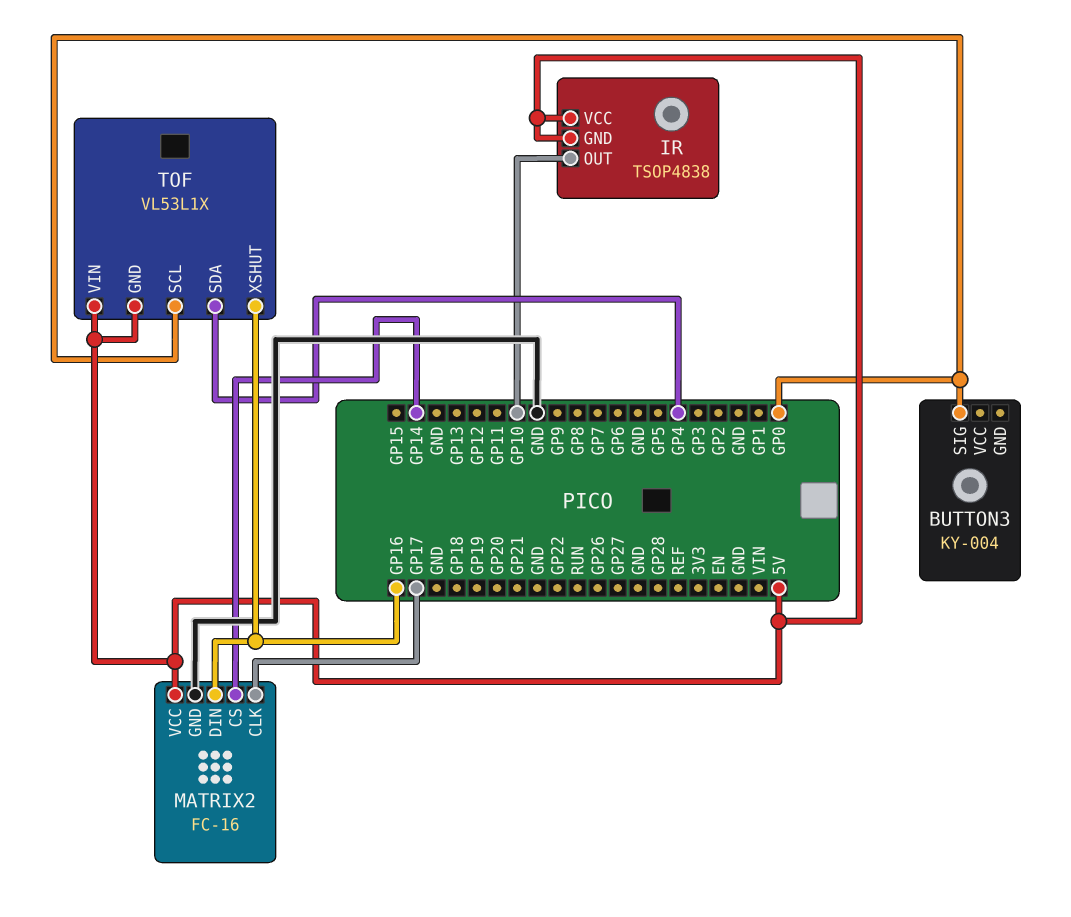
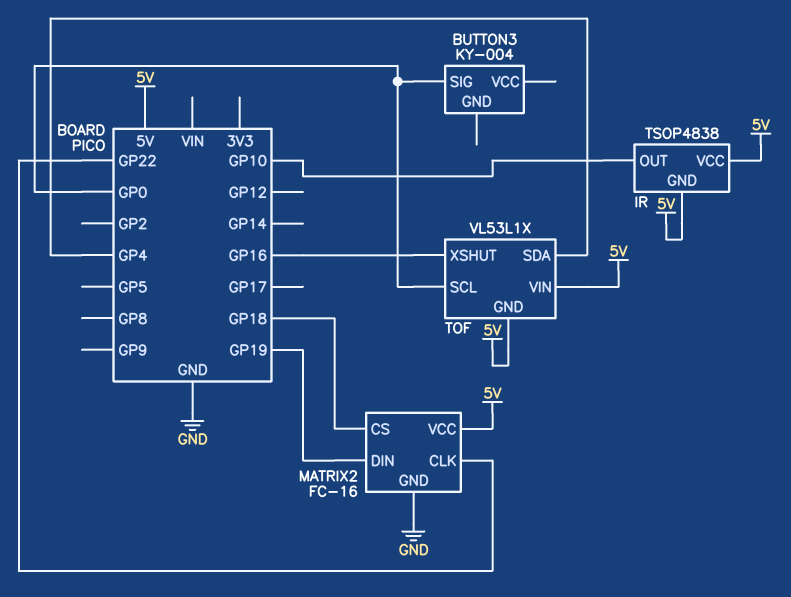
MATRIX2 pin CLK: GP17 -> GP22
MATRIX2 pin CS: GP14 -> GP18
MATRIX2 pin DIN: GP16 -> GP19

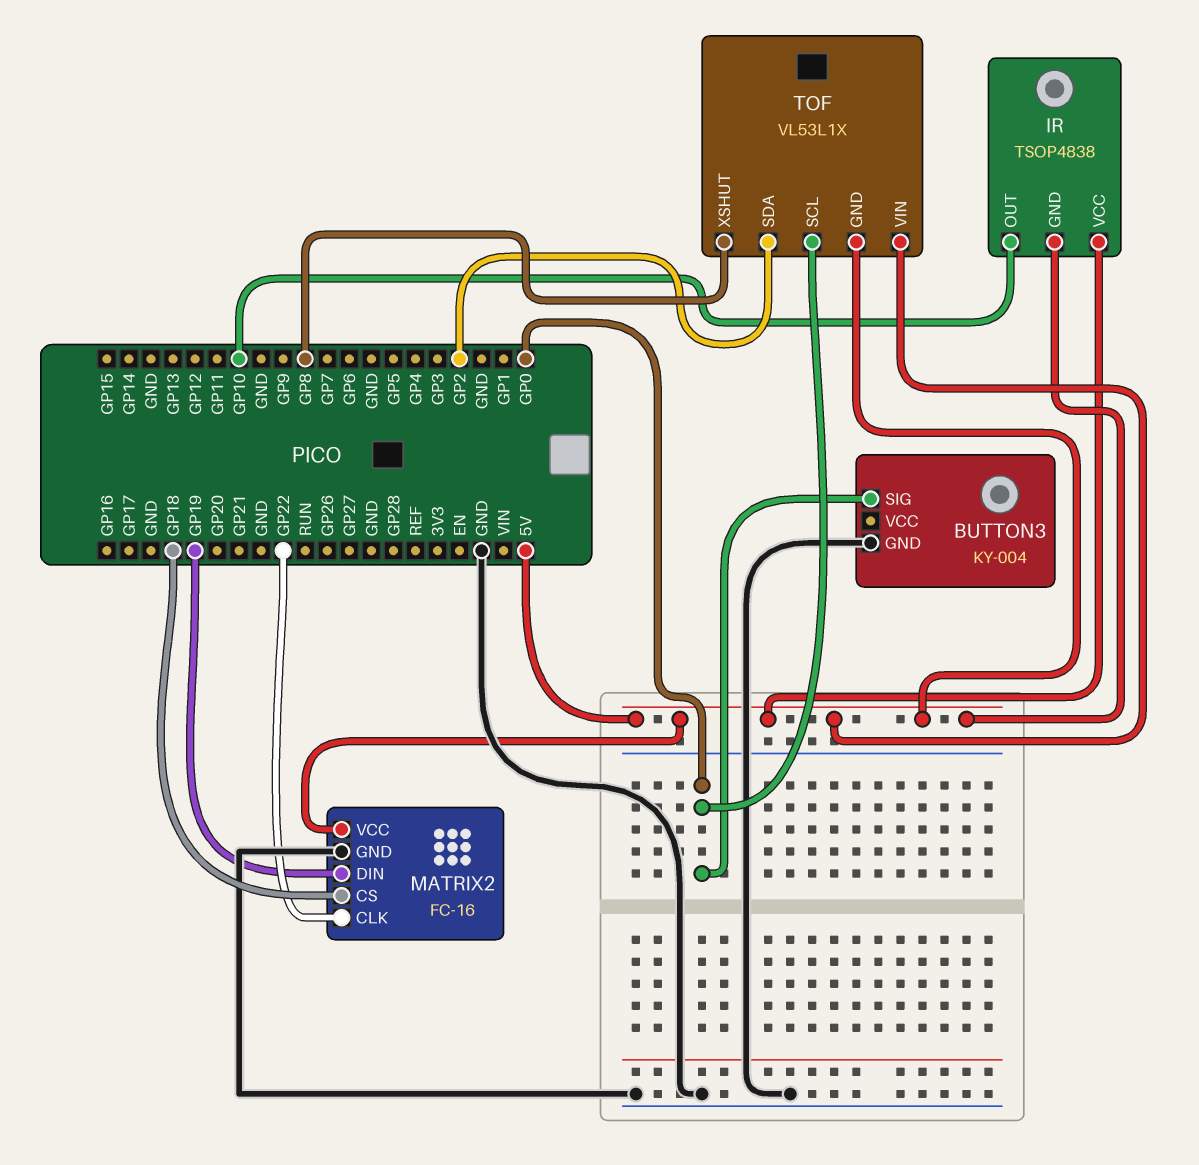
BUTTON3 pin GND: none -> GND
TOF pin SDA: GP4 -> GP2
TOF pin XSHUT: GP16 -> GP8

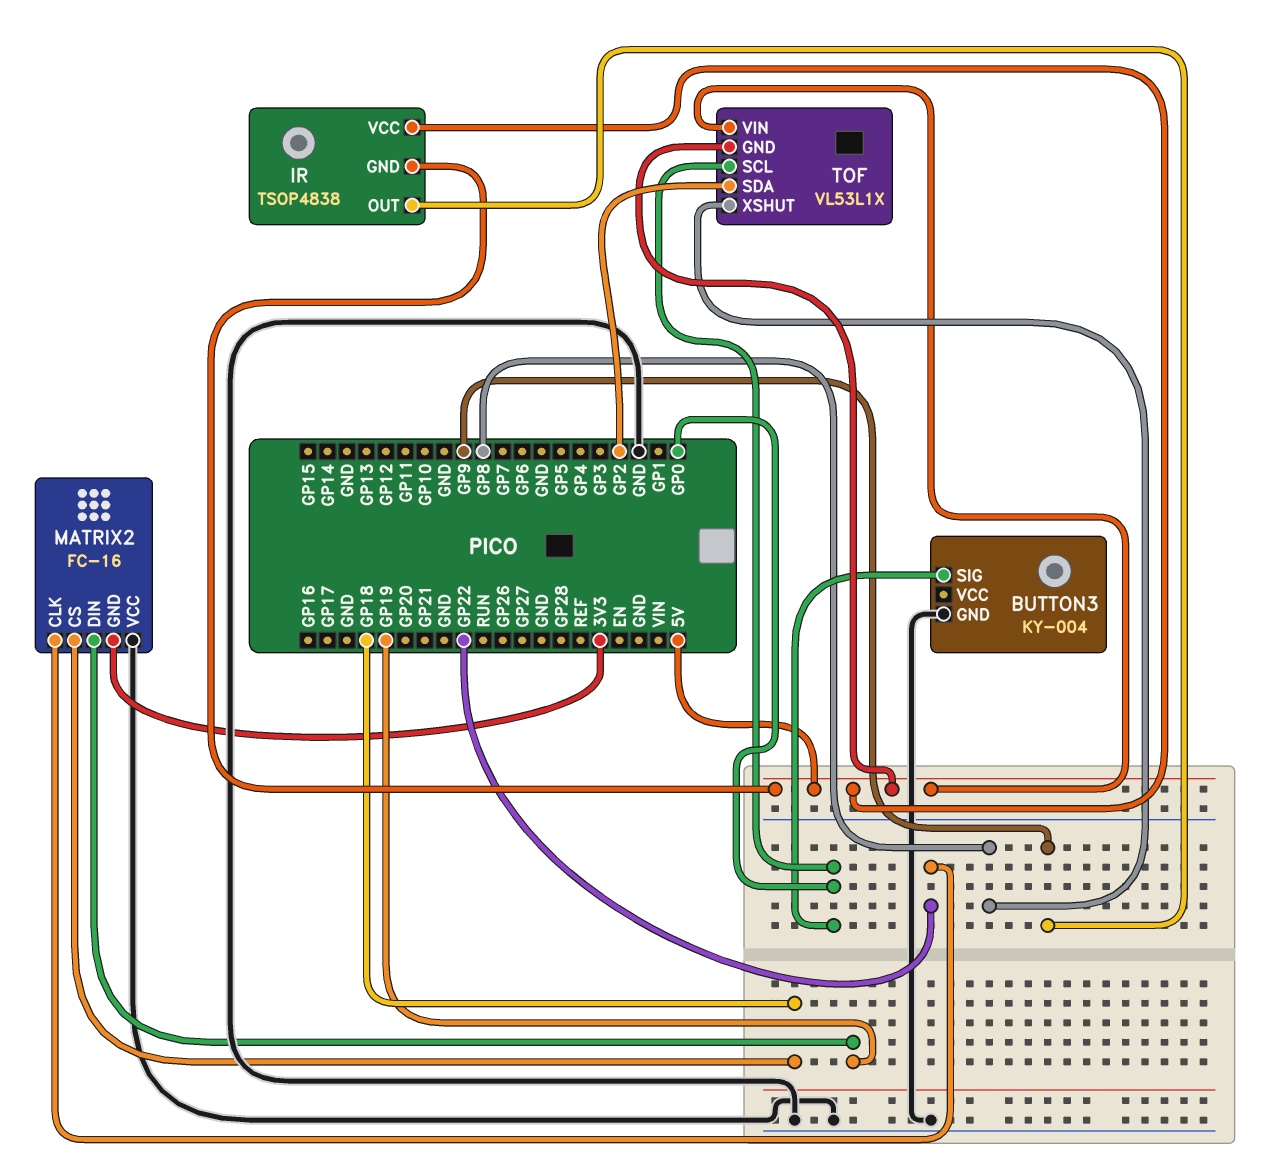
IR pin OUT: GP10 -> GP9
MATRIX2 pin GND: GND -> 3V3
MATRIX2 pin VCC: 5V -> GND

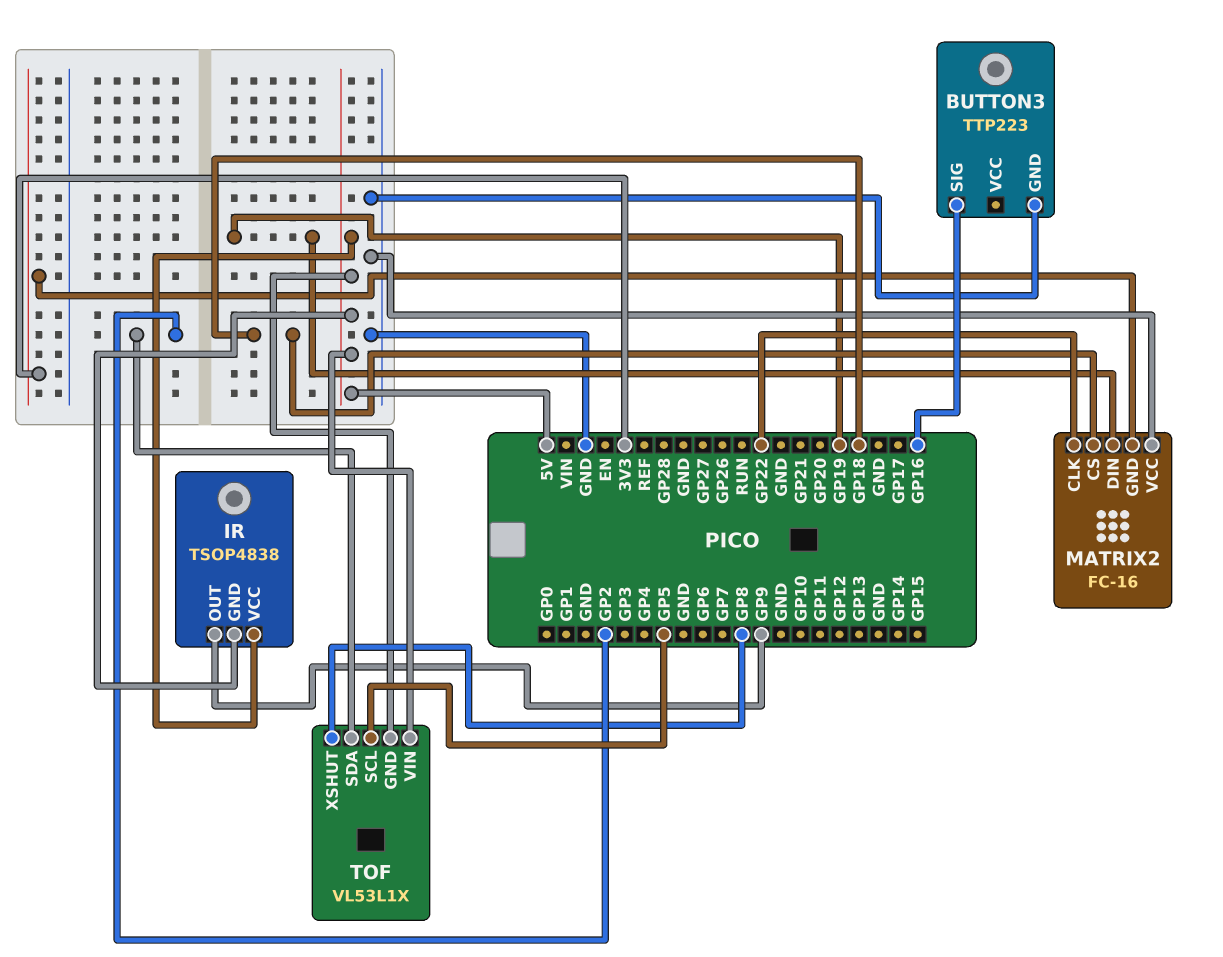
BUTTON3: KY-004 -> TTP223
BUTTON3 pin SIG: GP0 -> GP16
TOF pin SCL: GP0 -> GP5

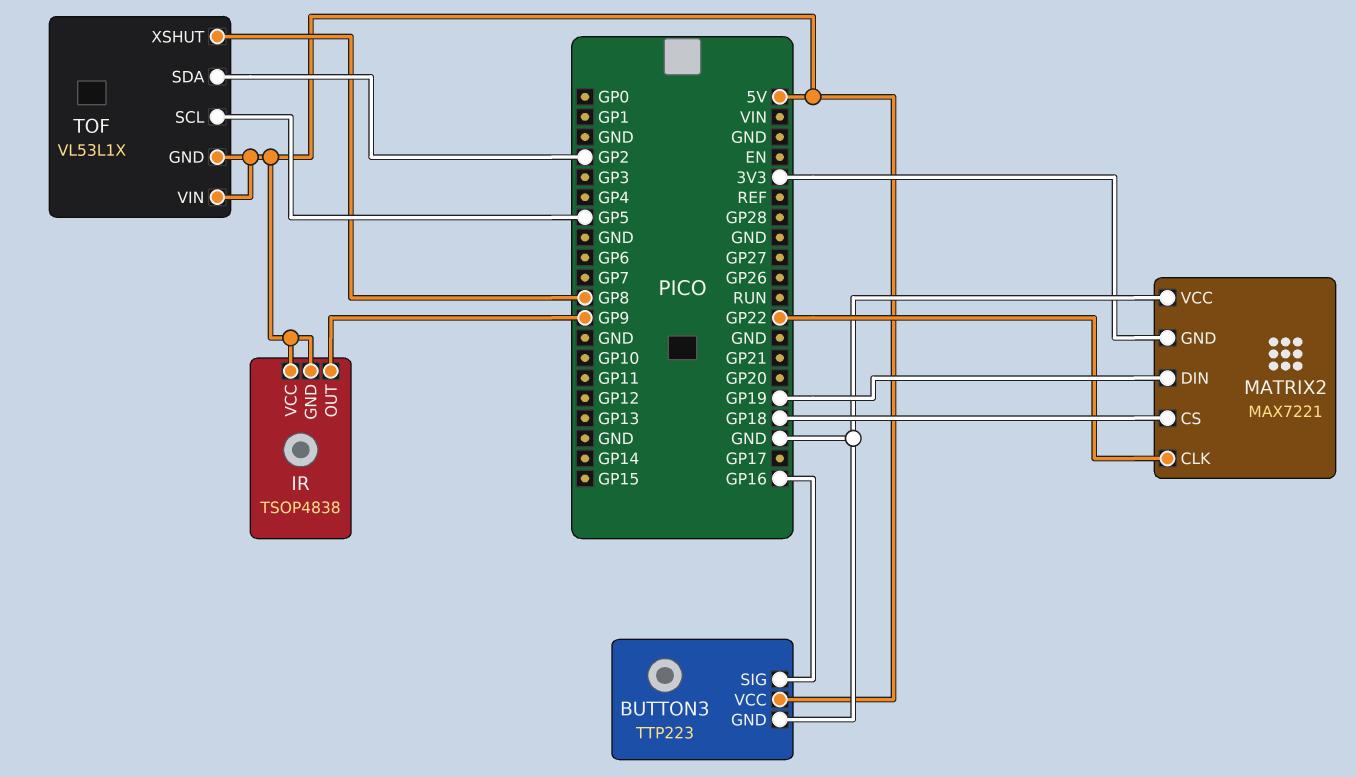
BUTTON3 pin VCC: none -> 5V
MATRIX2: FC-16 -> MAX7221

